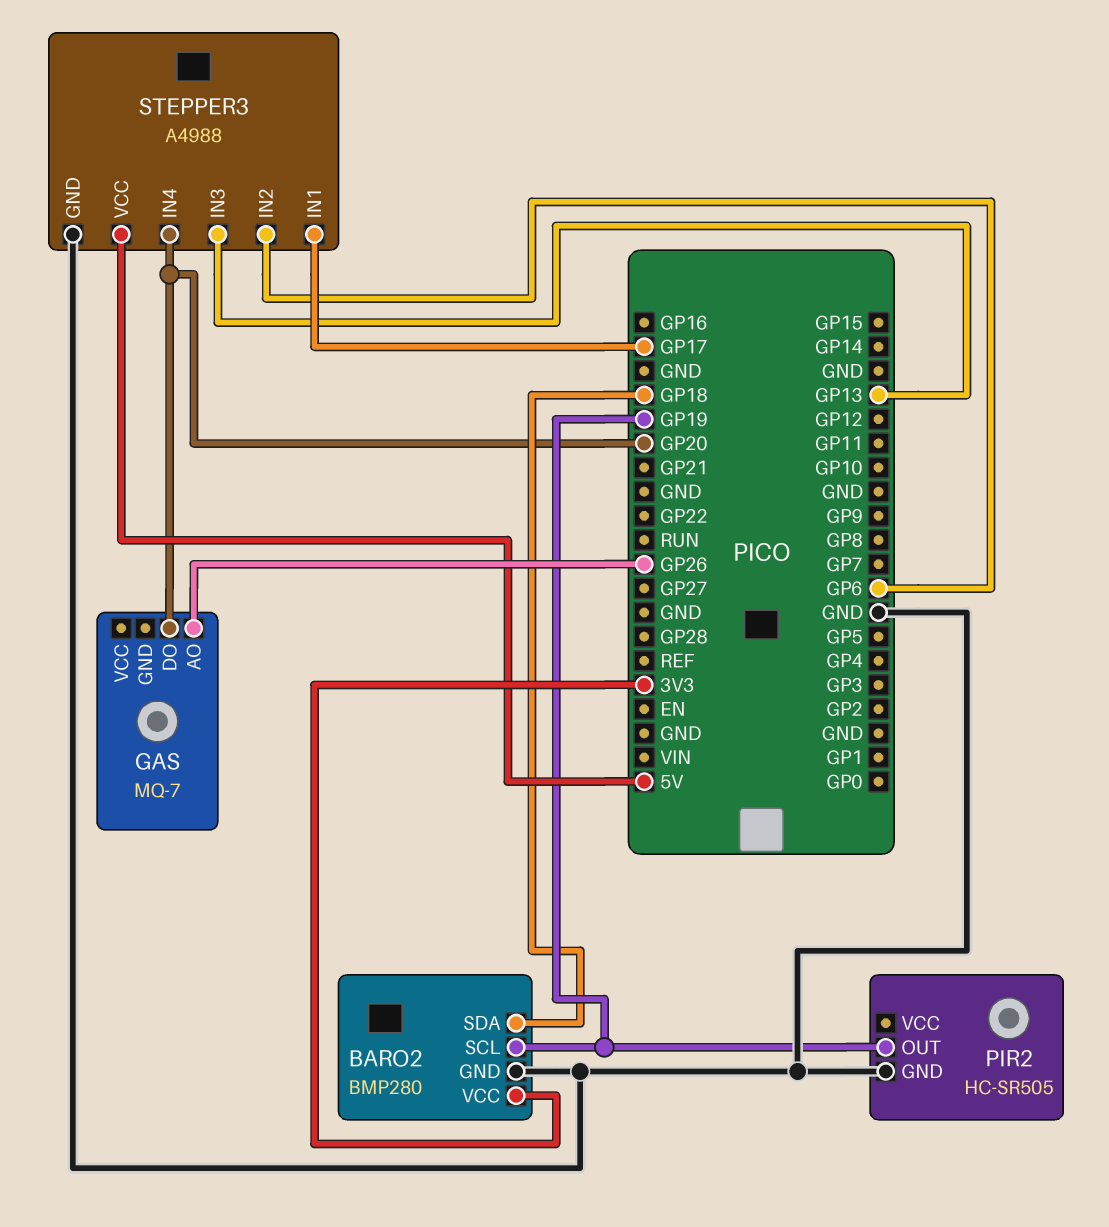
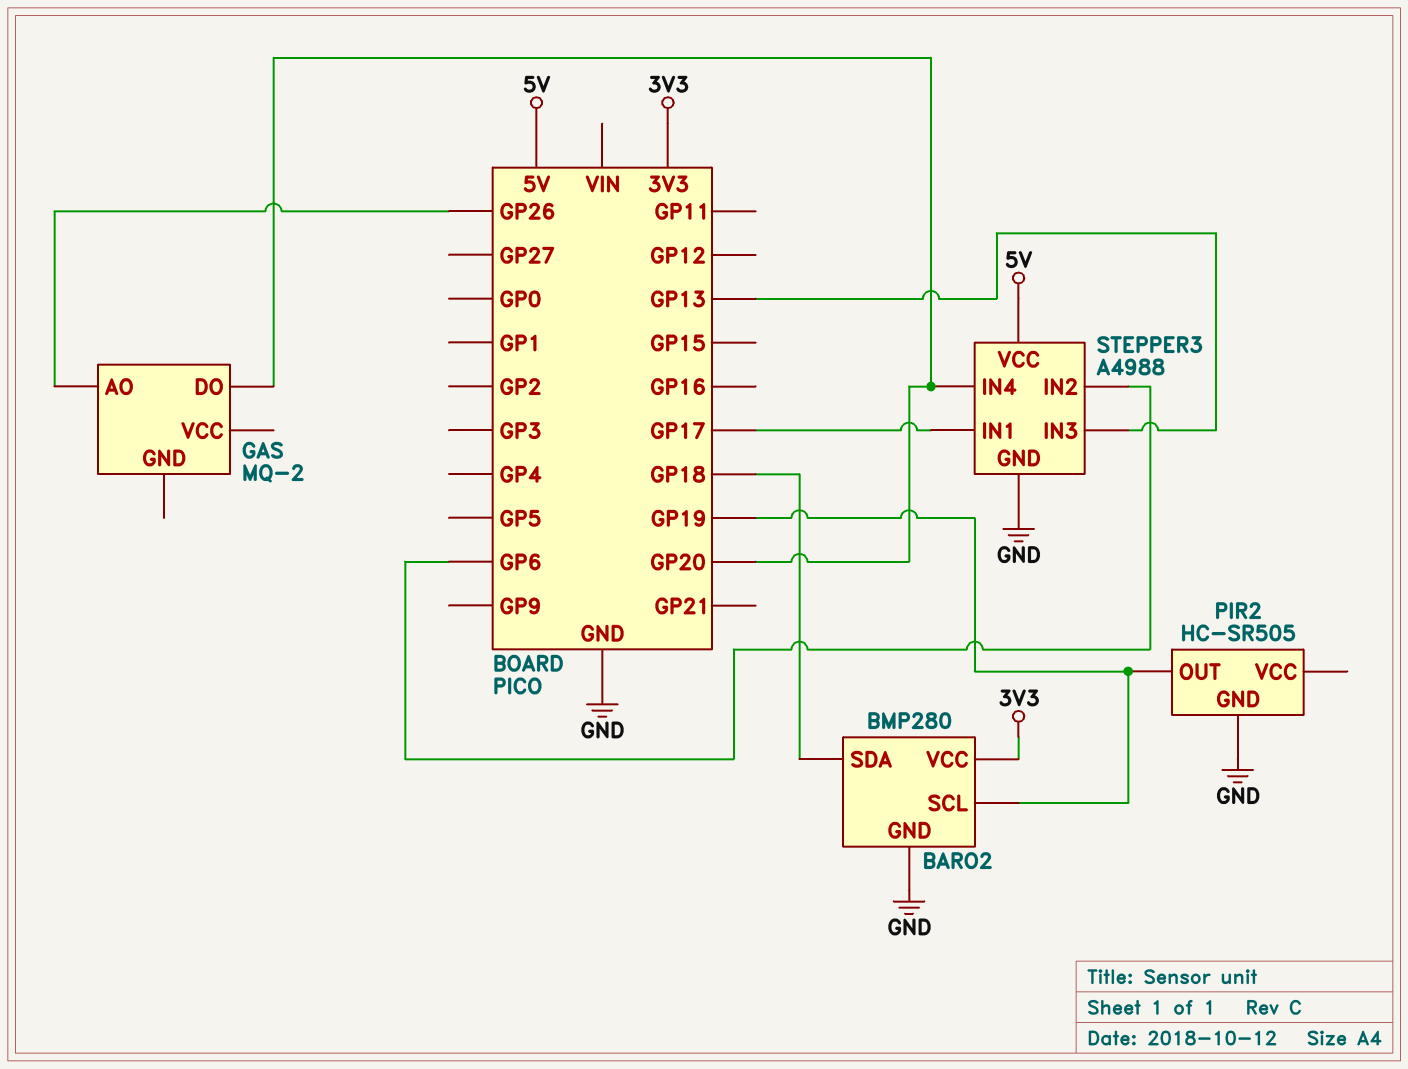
GAS: MQ-7 -> MQ-2

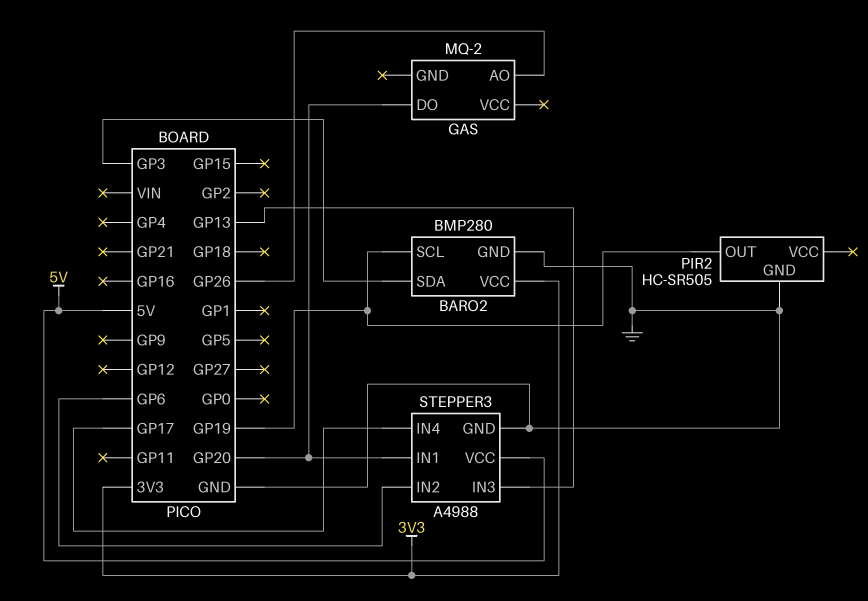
BARO2 pin SDA: GP18 -> GP3
STEPPER3 pin IN1: GP17 -> GP20
STEPPER3 pin IN4: GP20 -> GP17

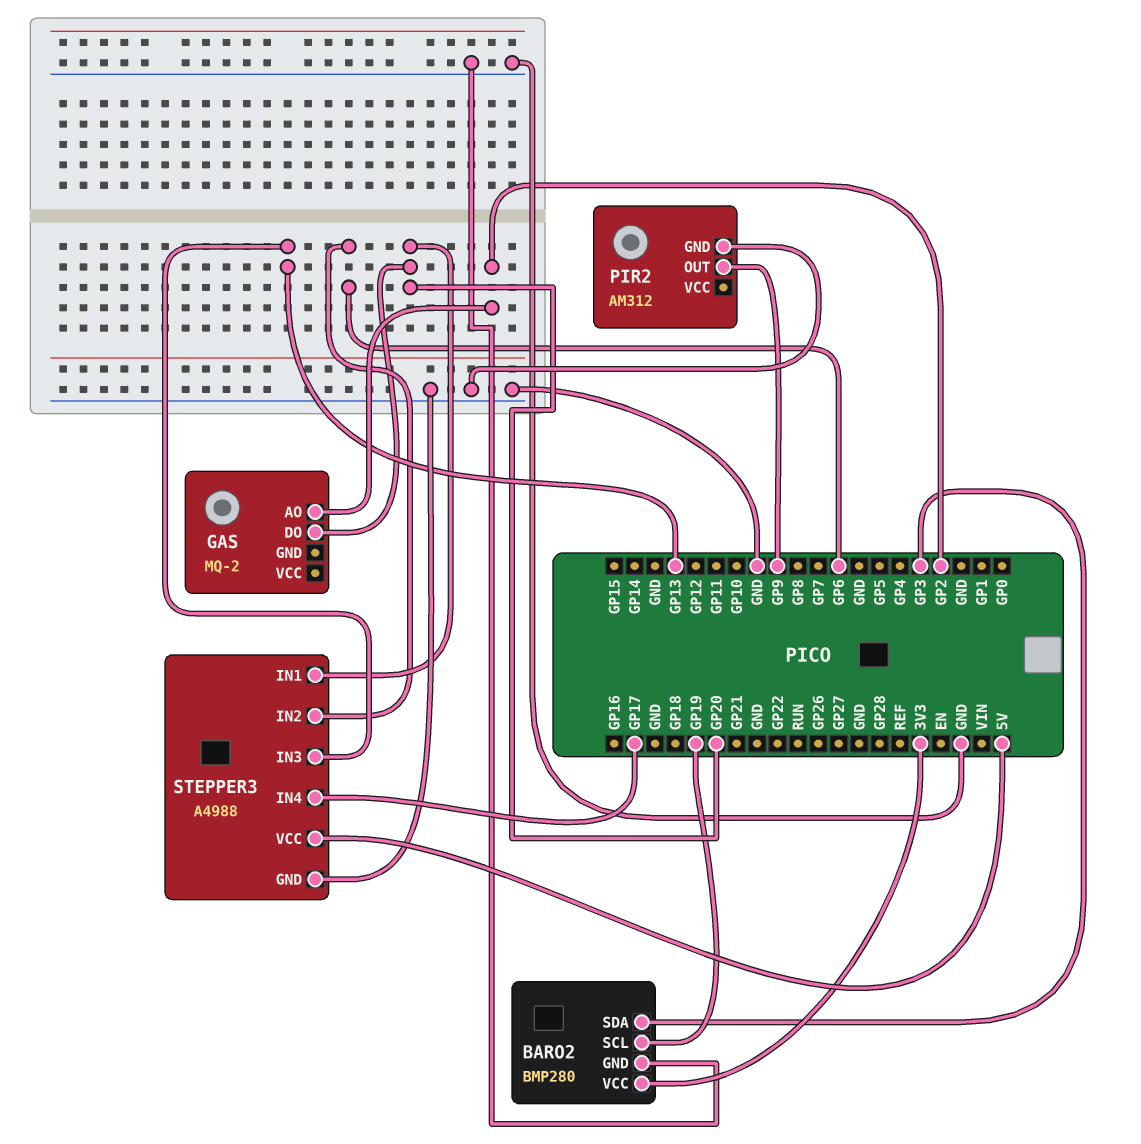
GAS pin AO: GP26 -> GP2
PIR2: HC-SR505 -> AM312
PIR2 pin OUT: GP19 -> GP9

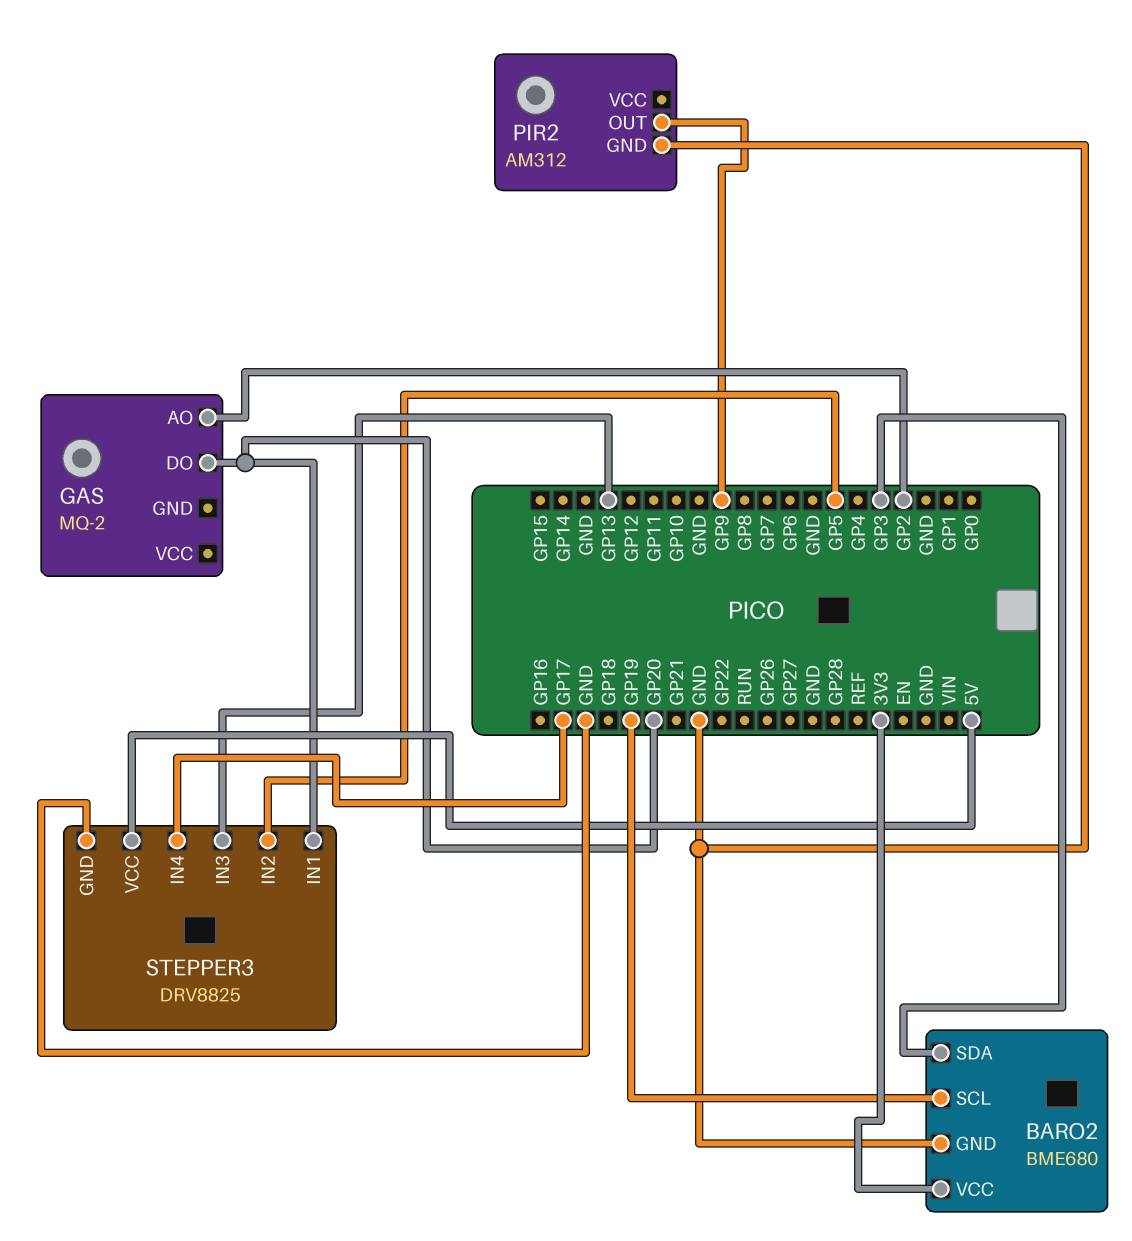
BARO2: BMP280 -> BME680
STEPPER3: A4988 -> DRV8825
STEPPER3 pin IN2: GP6 -> GP5

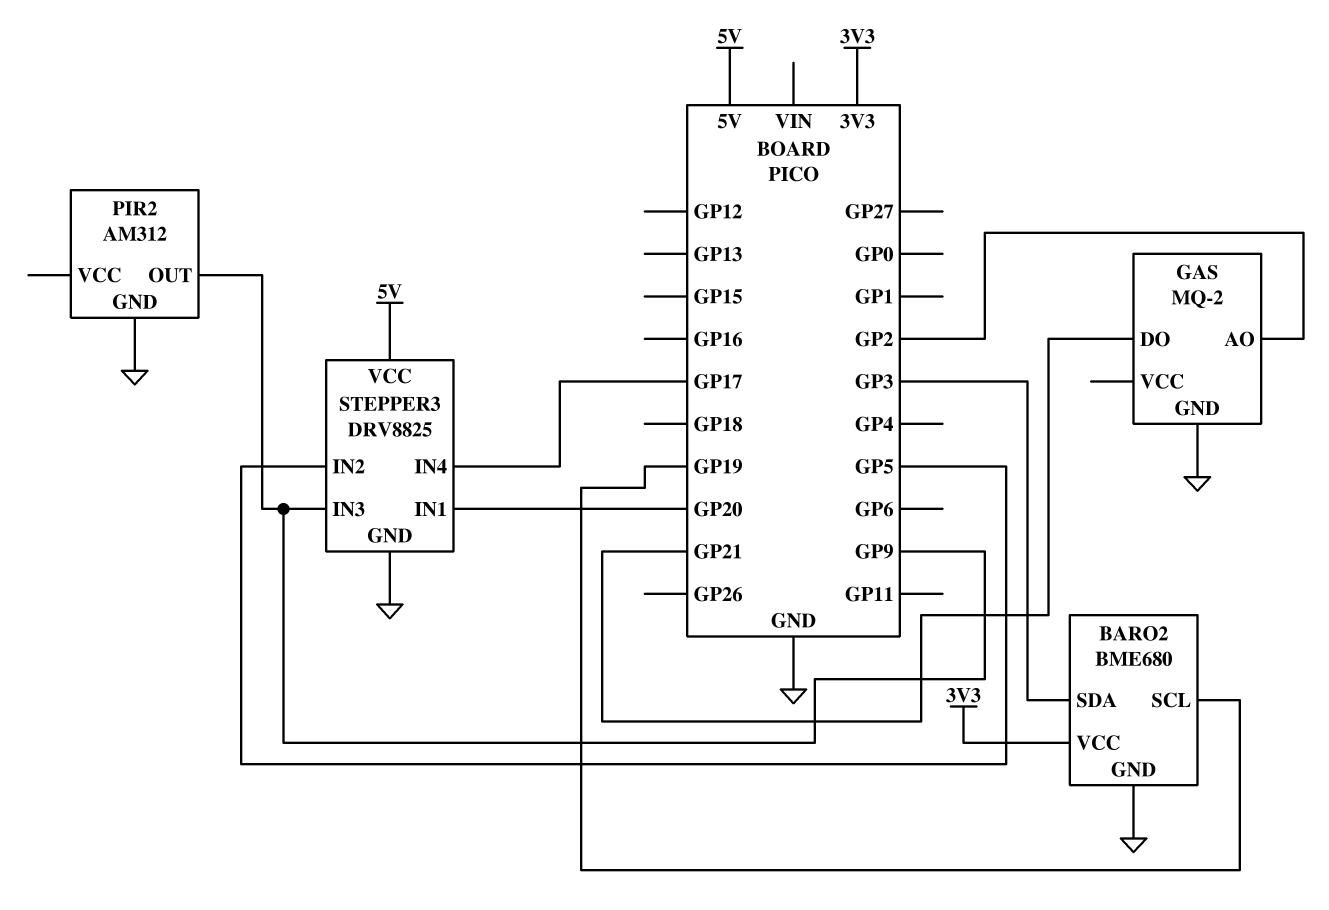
GAS pin DO: GP20 -> GP21
GAS pin GND: none -> GND
STEPPER3 pin IN3: GP13 -> GP9

